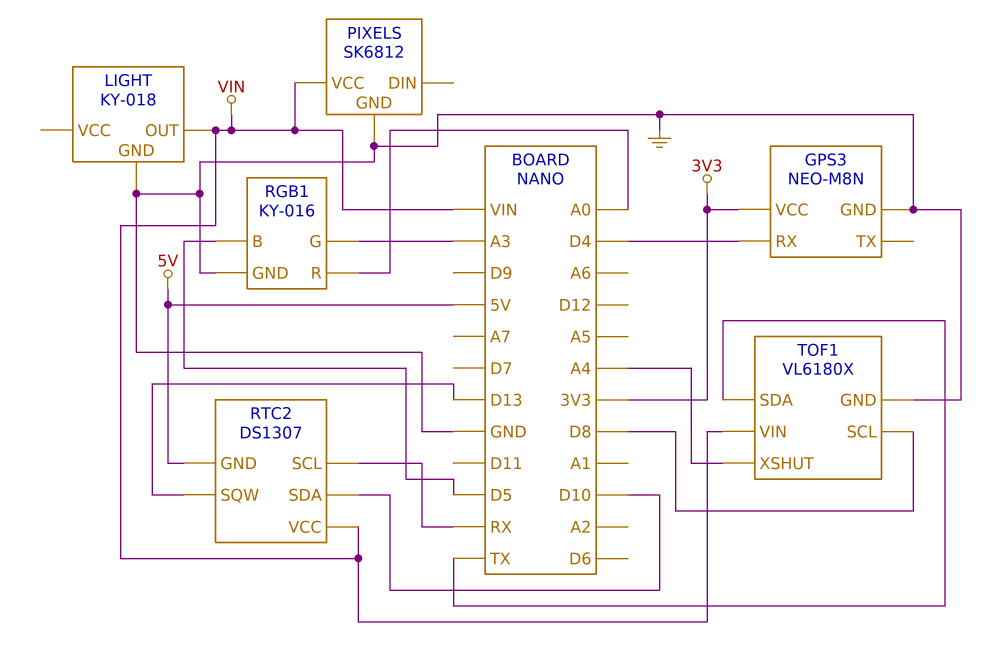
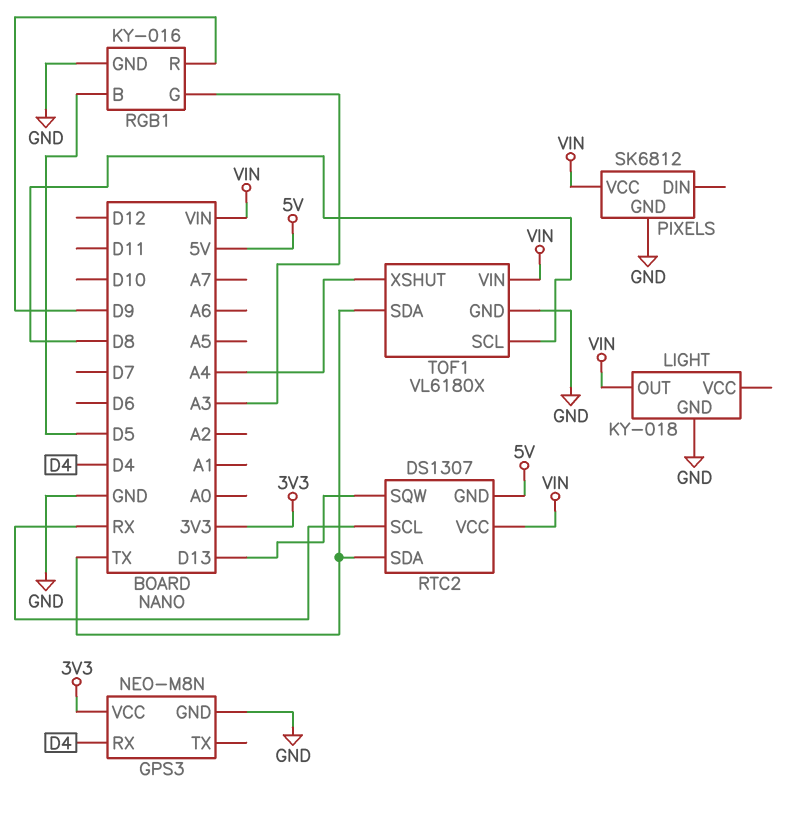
RGB1 pin R: A0 -> D9
RTC2 pin SDA: D10 -> TX

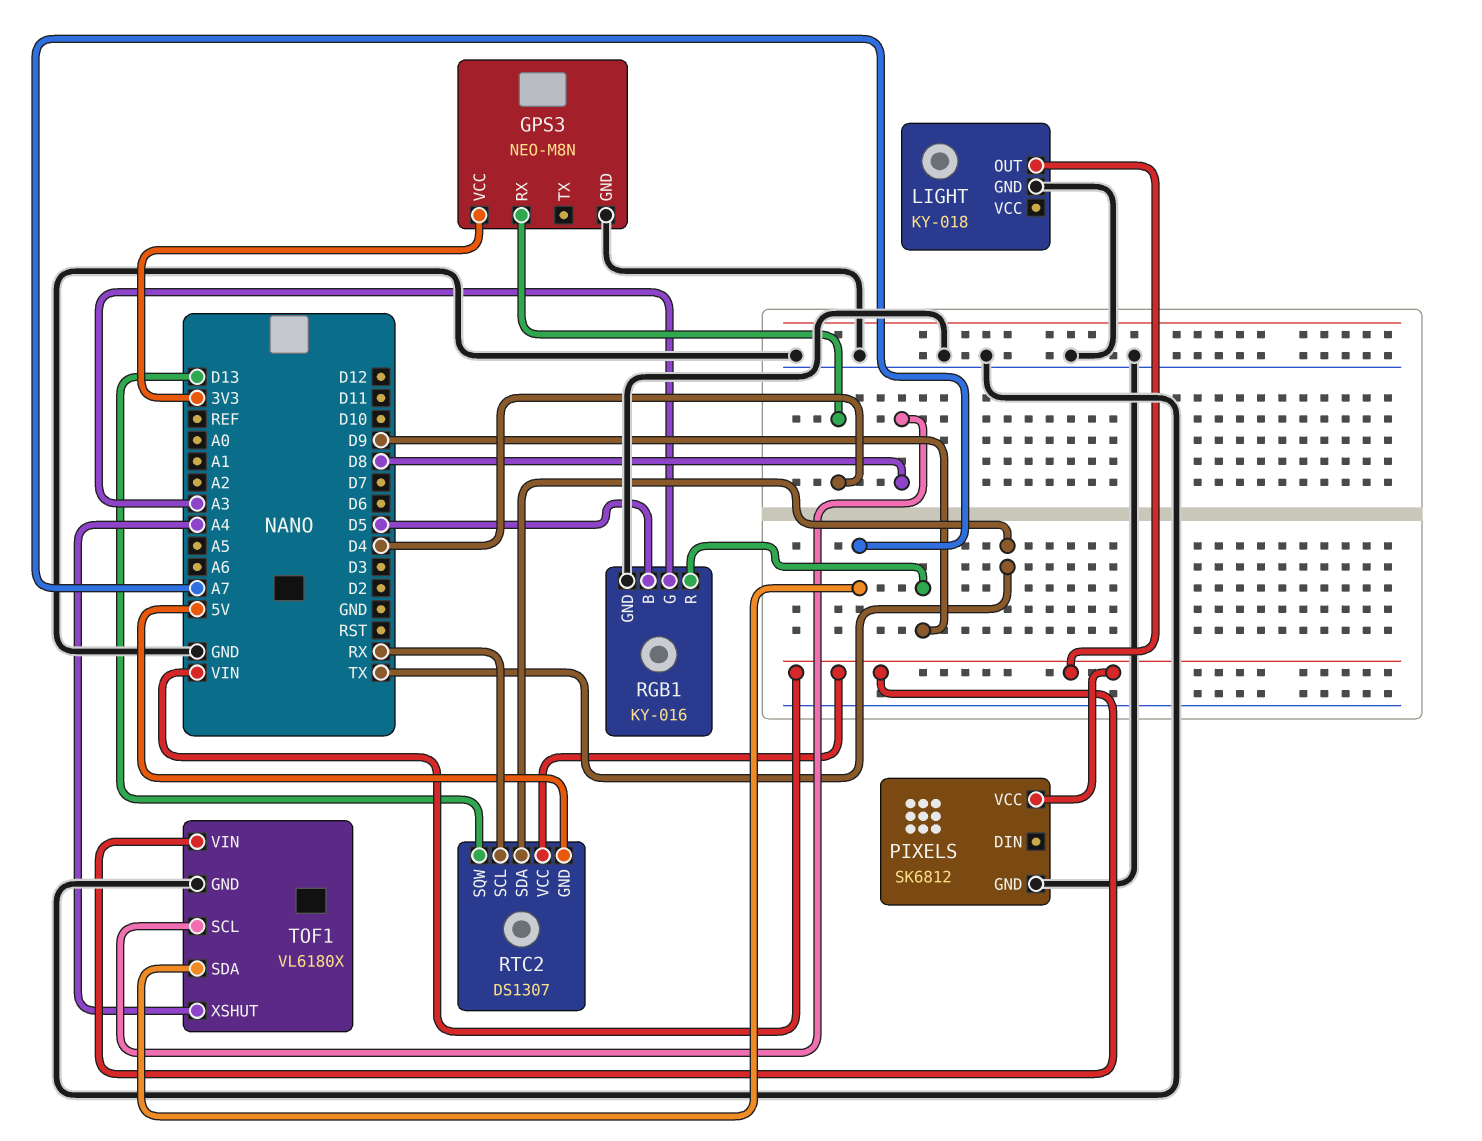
TOF1 pin SDA: TX -> A7

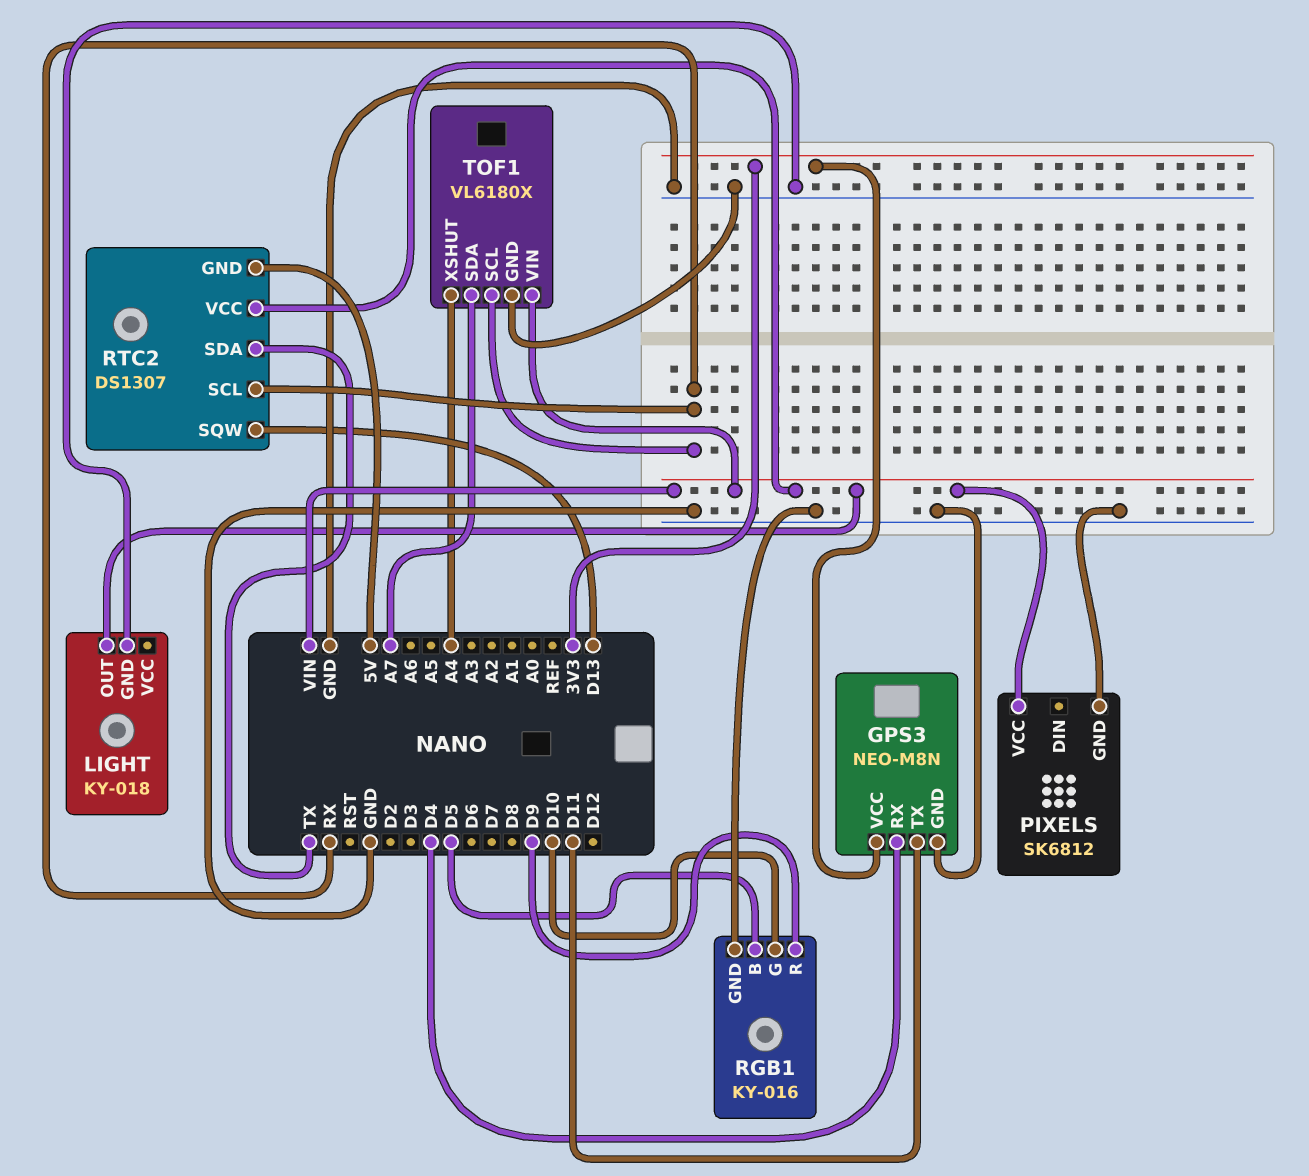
GPS3 pin TX: none -> D11
RGB1 pin G: A3 -> D10
TOF1 pin SCL: D8 -> RX

